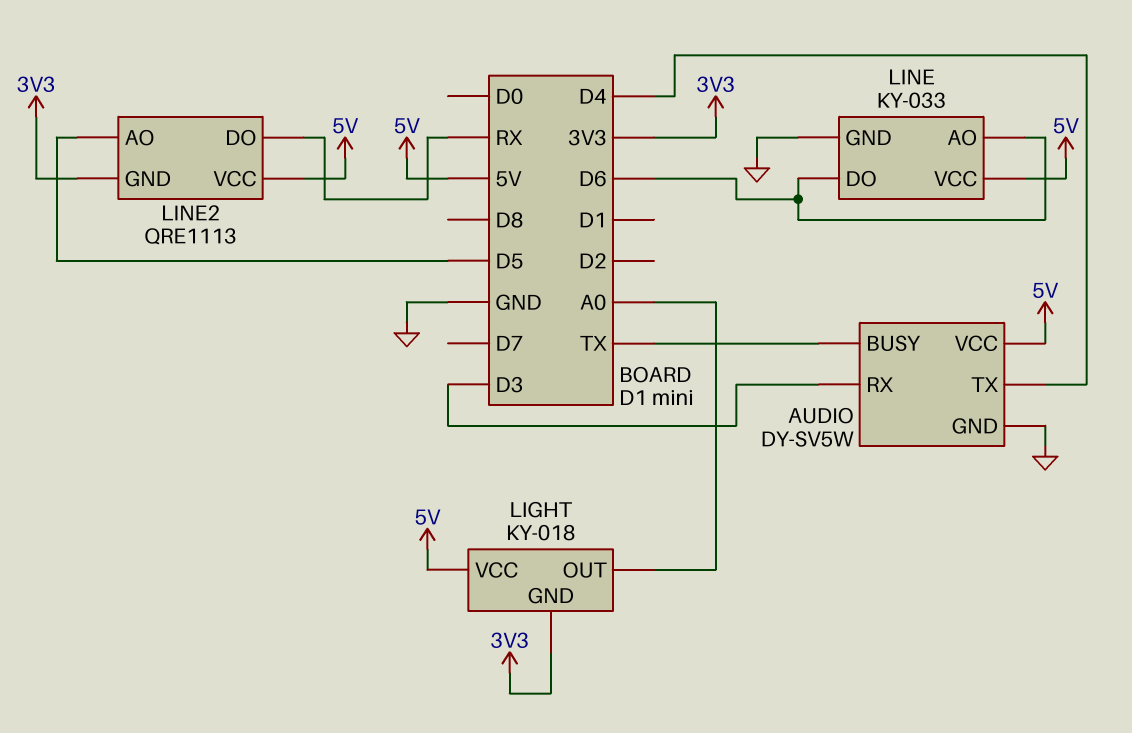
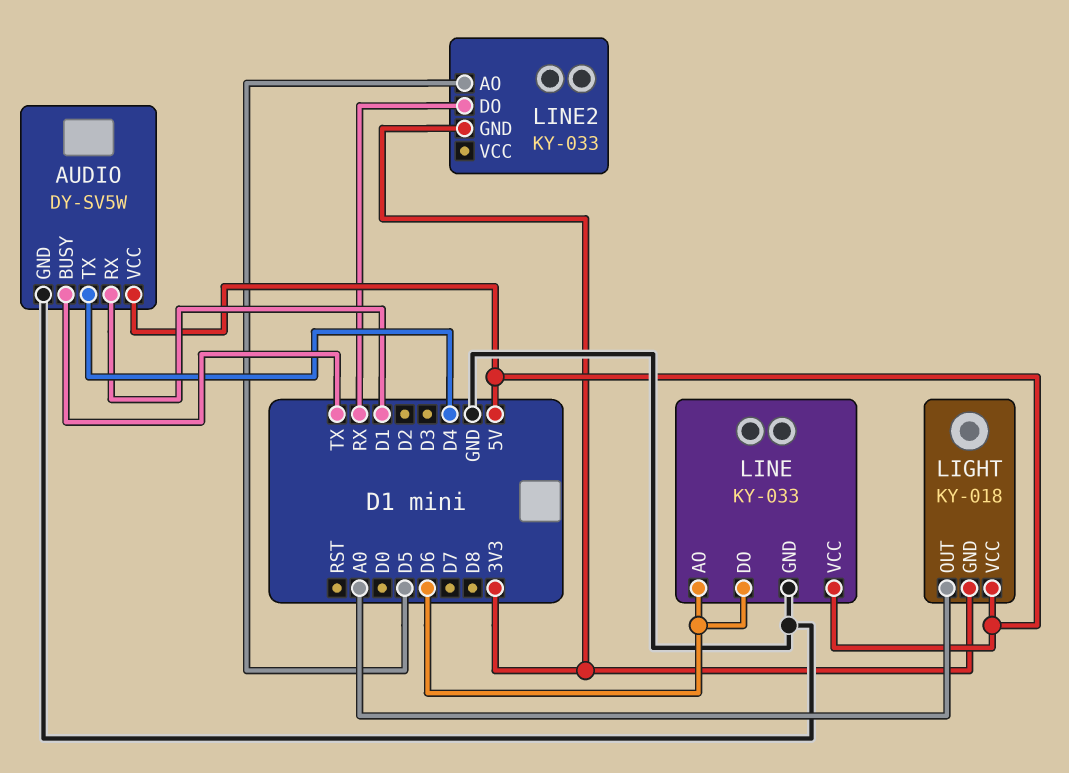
AUDIO pin RX: D3 -> D1
LINE2: QRE1113 -> KY-033
LINE2 pin VCC: 5V -> none

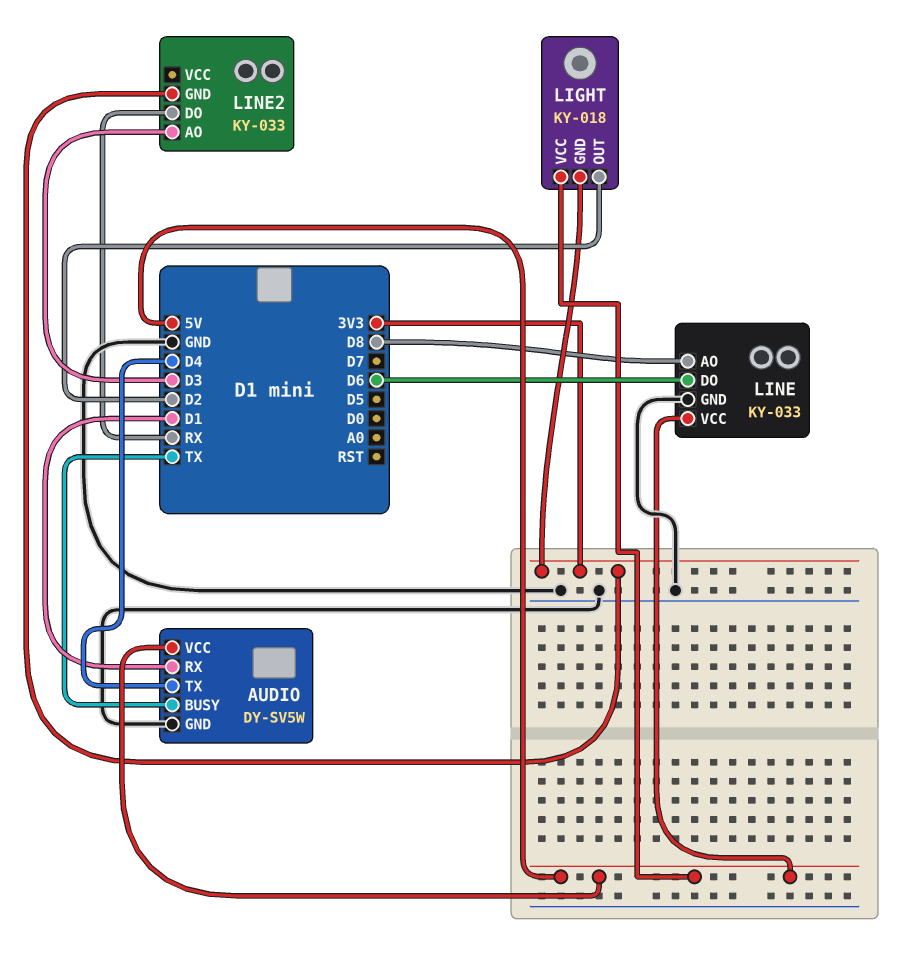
LIGHT pin OUT: A0 -> D2
LINE pin AO: D6 -> D8
LINE2 pin AO: D5 -> D3

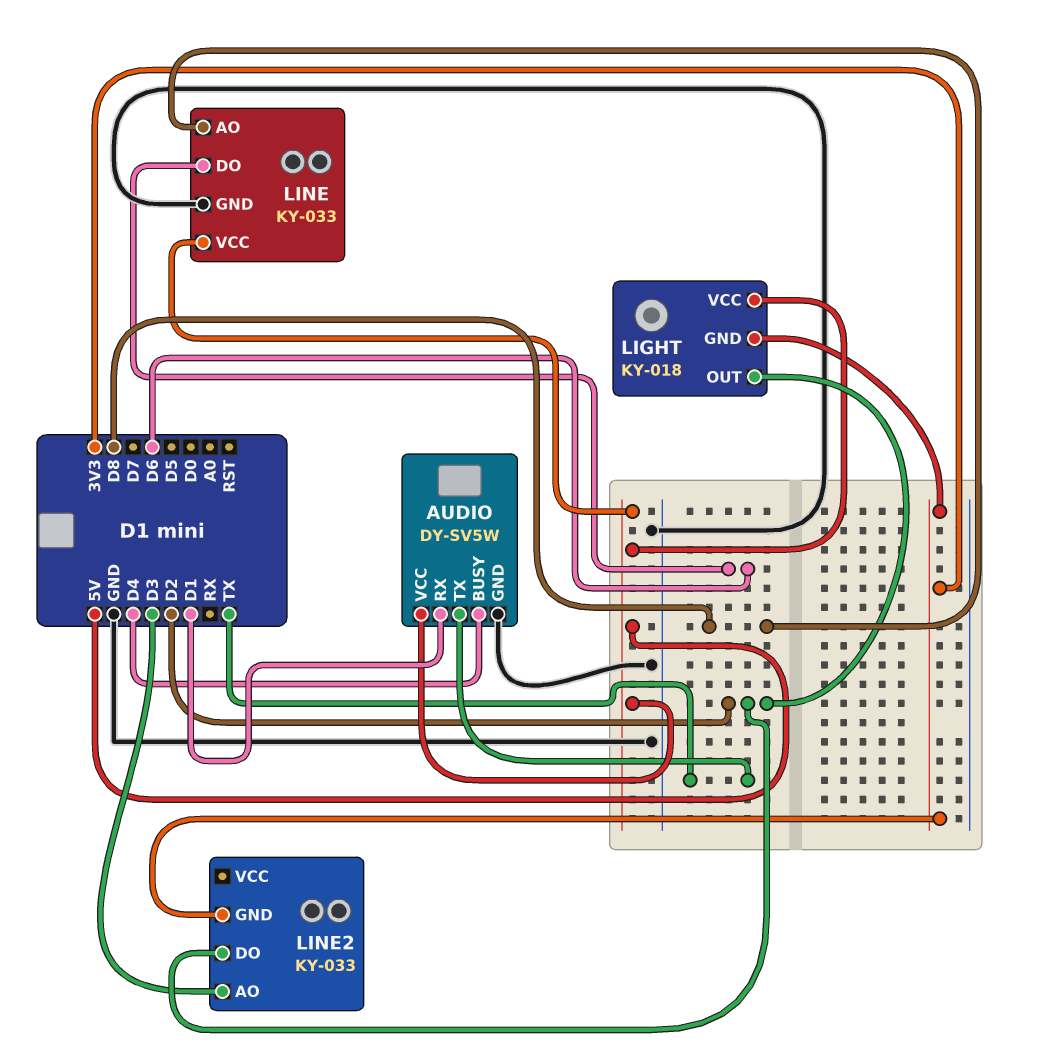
AUDIO pin BUSY: TX -> D4
AUDIO pin TX: D4 -> TX
LINE2 pin DO: RX -> D2

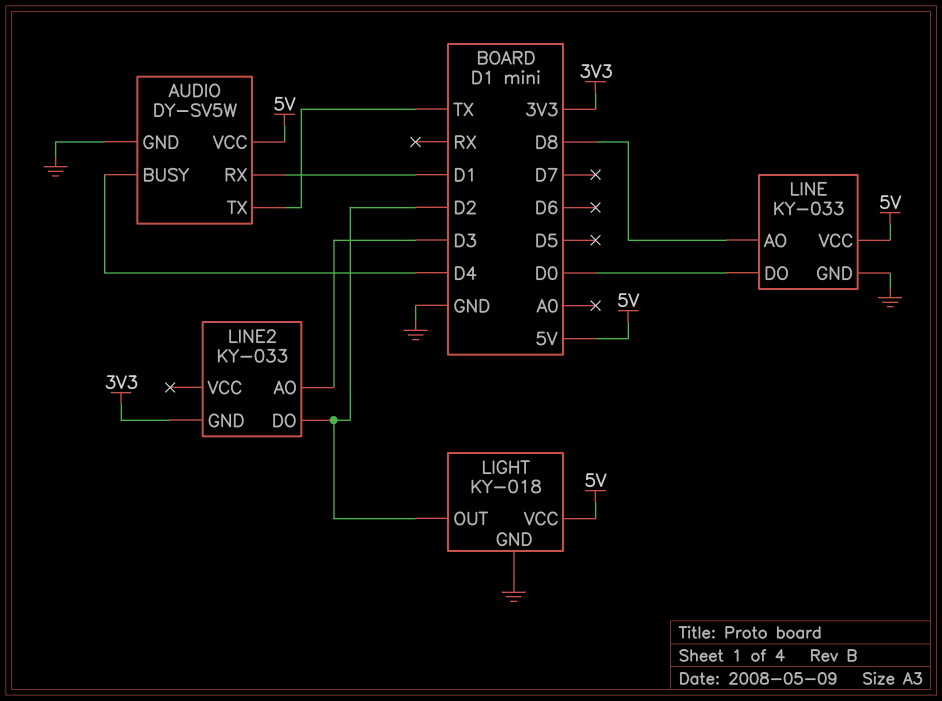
LIGHT pin GND: 3V3 -> GND
LINE pin DO: D6 -> D0

